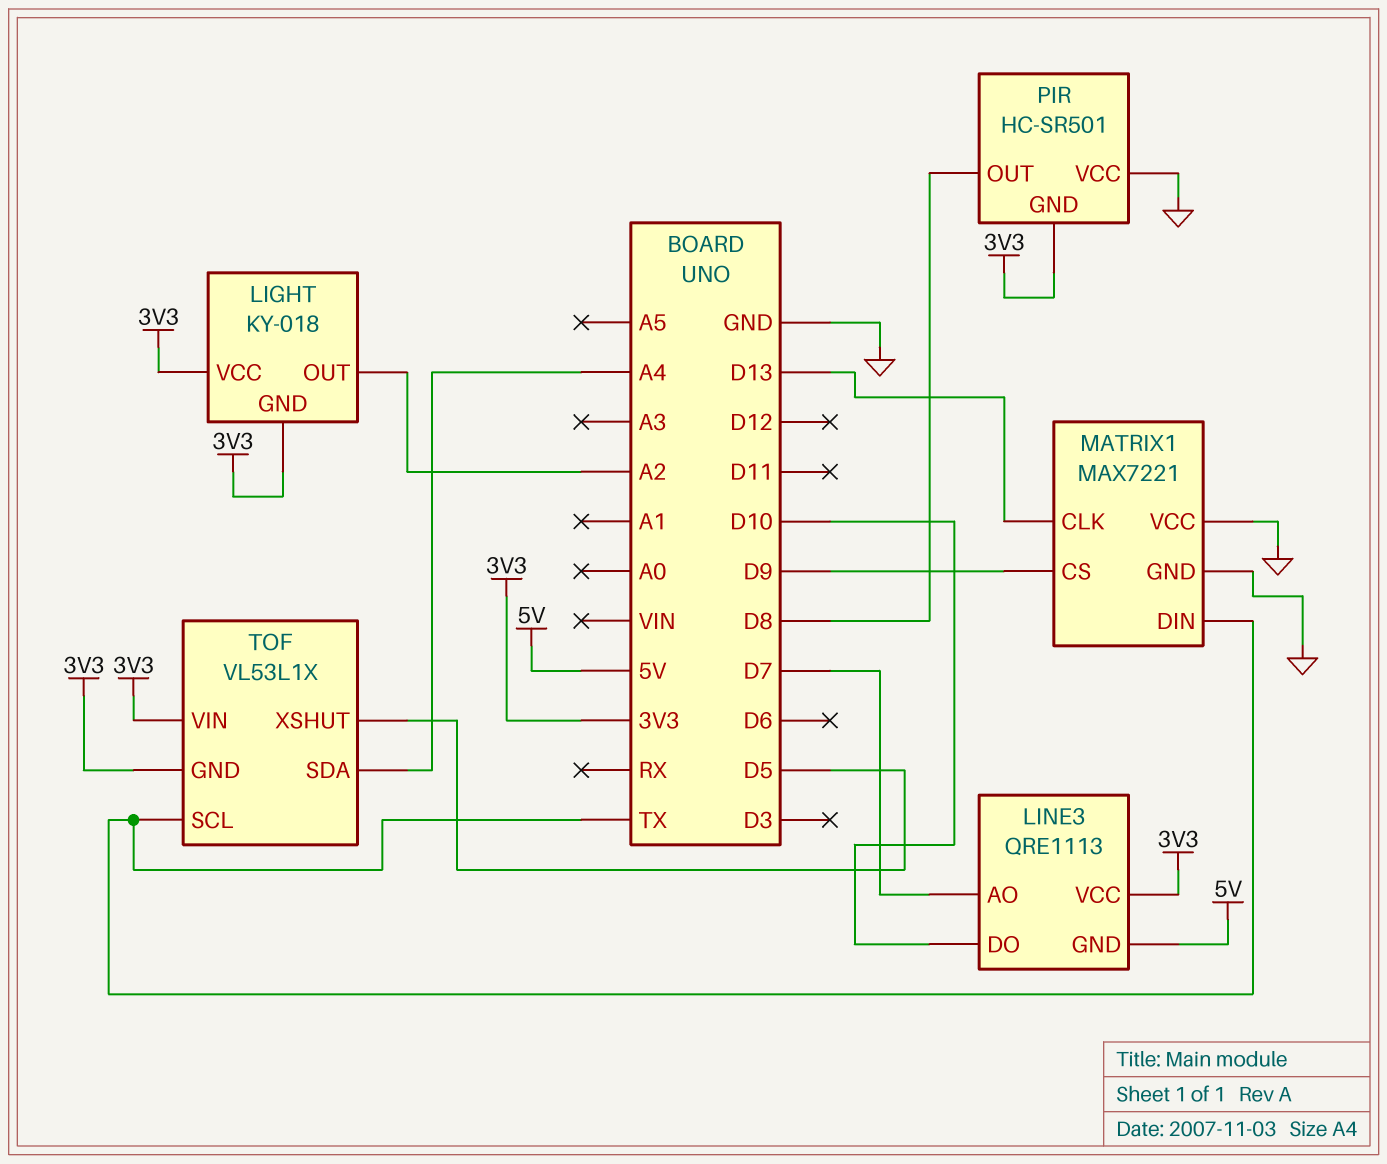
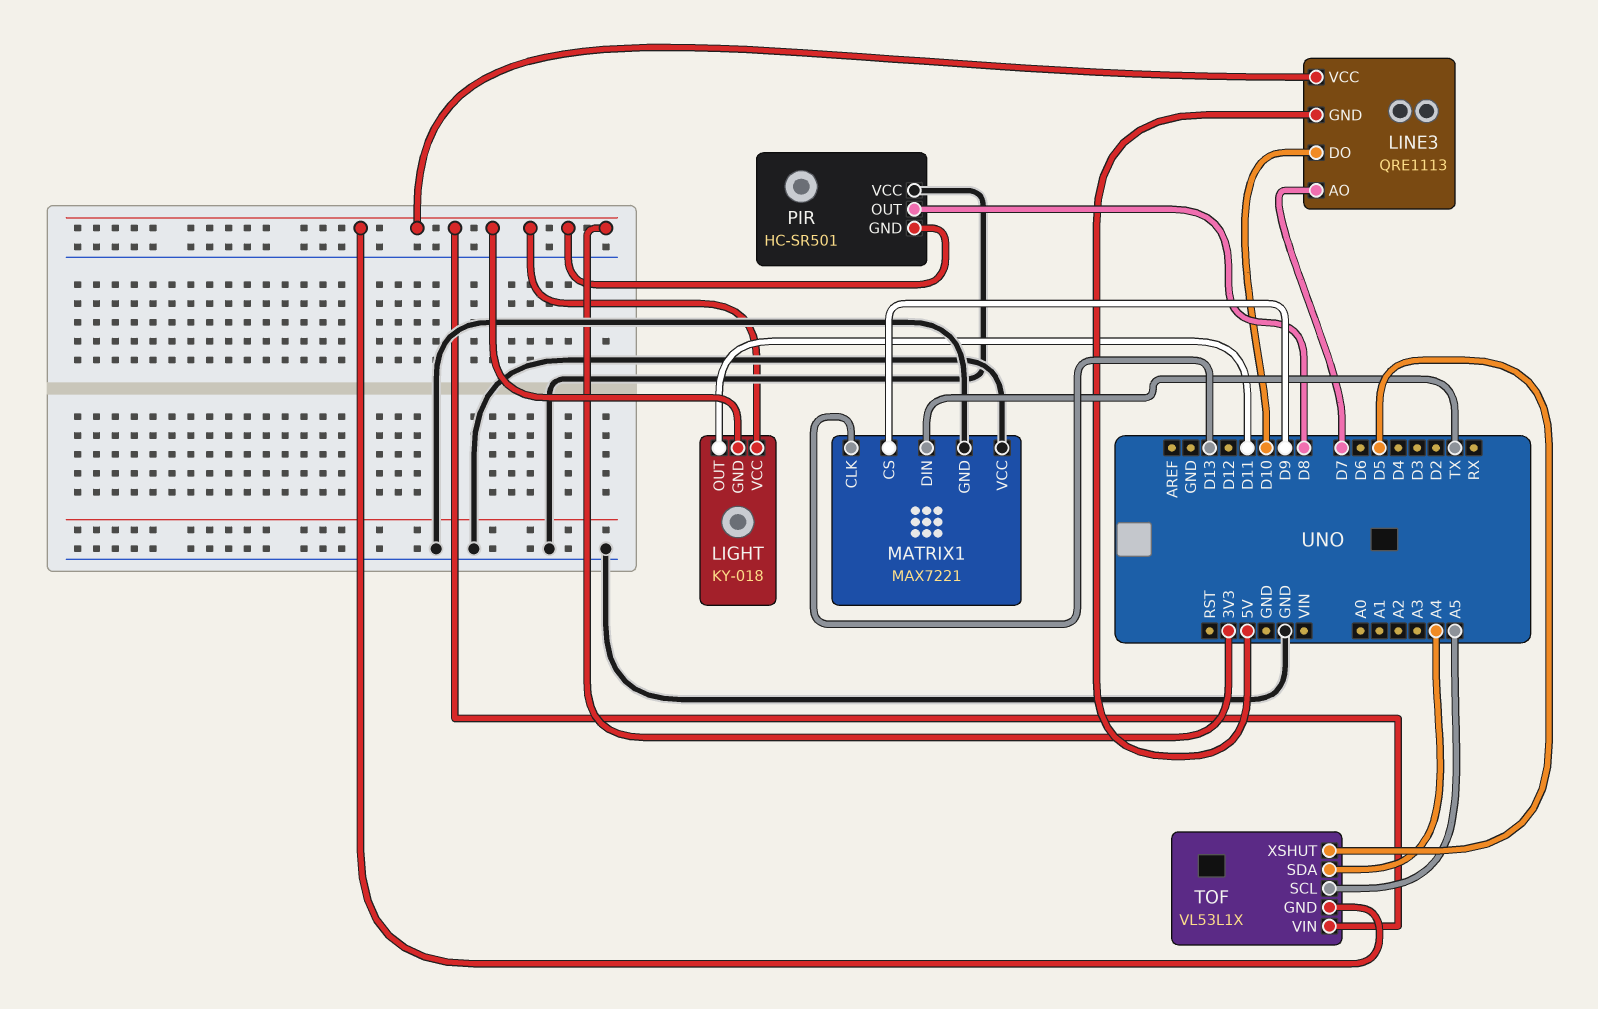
LIGHT pin OUT: A2 -> D11
TOF pin SCL: TX -> A5

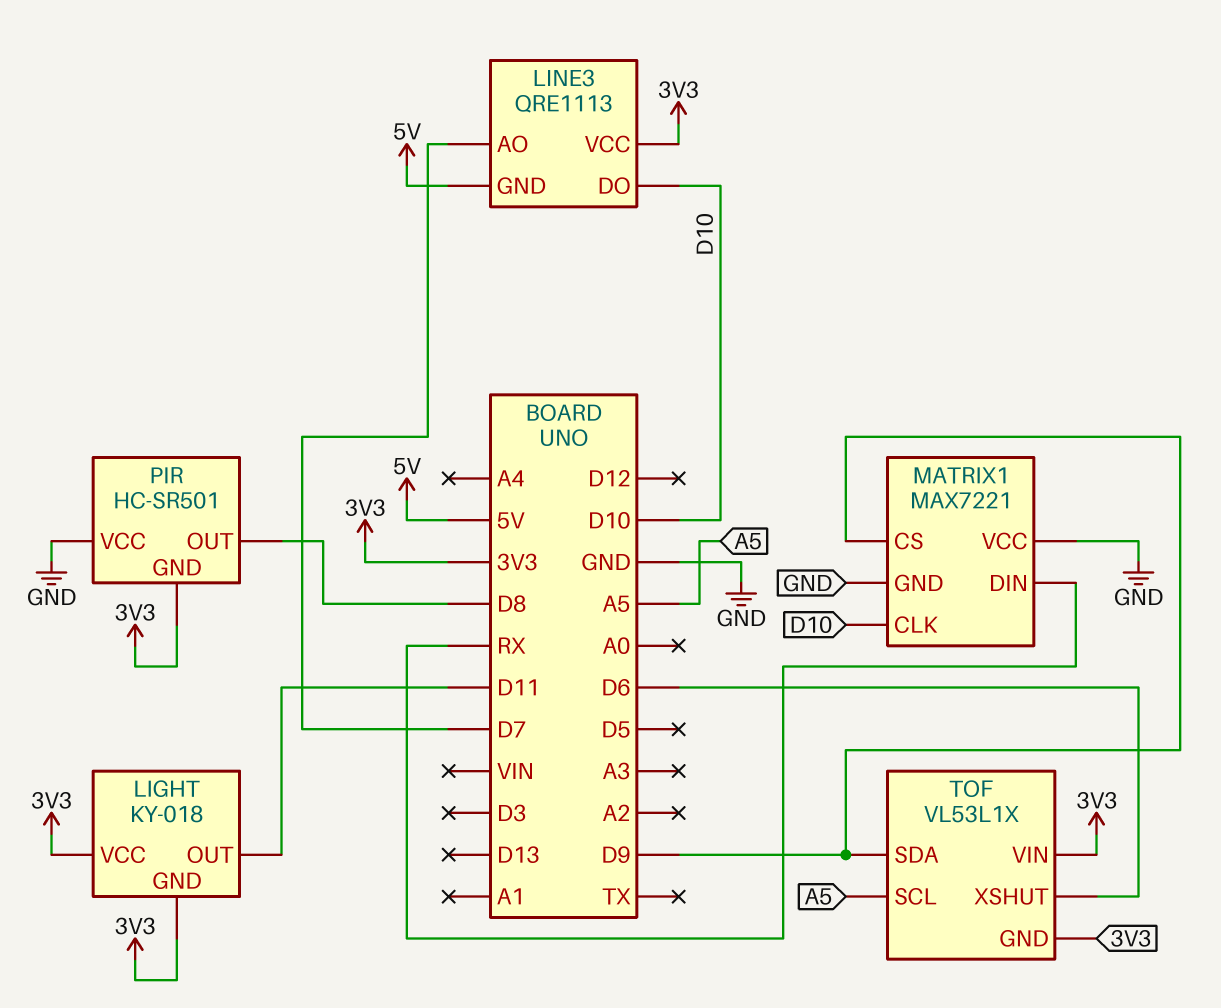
MATRIX1 pin CLK: D13 -> D10
MATRIX1 pin DIN: TX -> RX
TOF pin SDA: A4 -> D9
TOF pin XSHUT: D5 -> D6

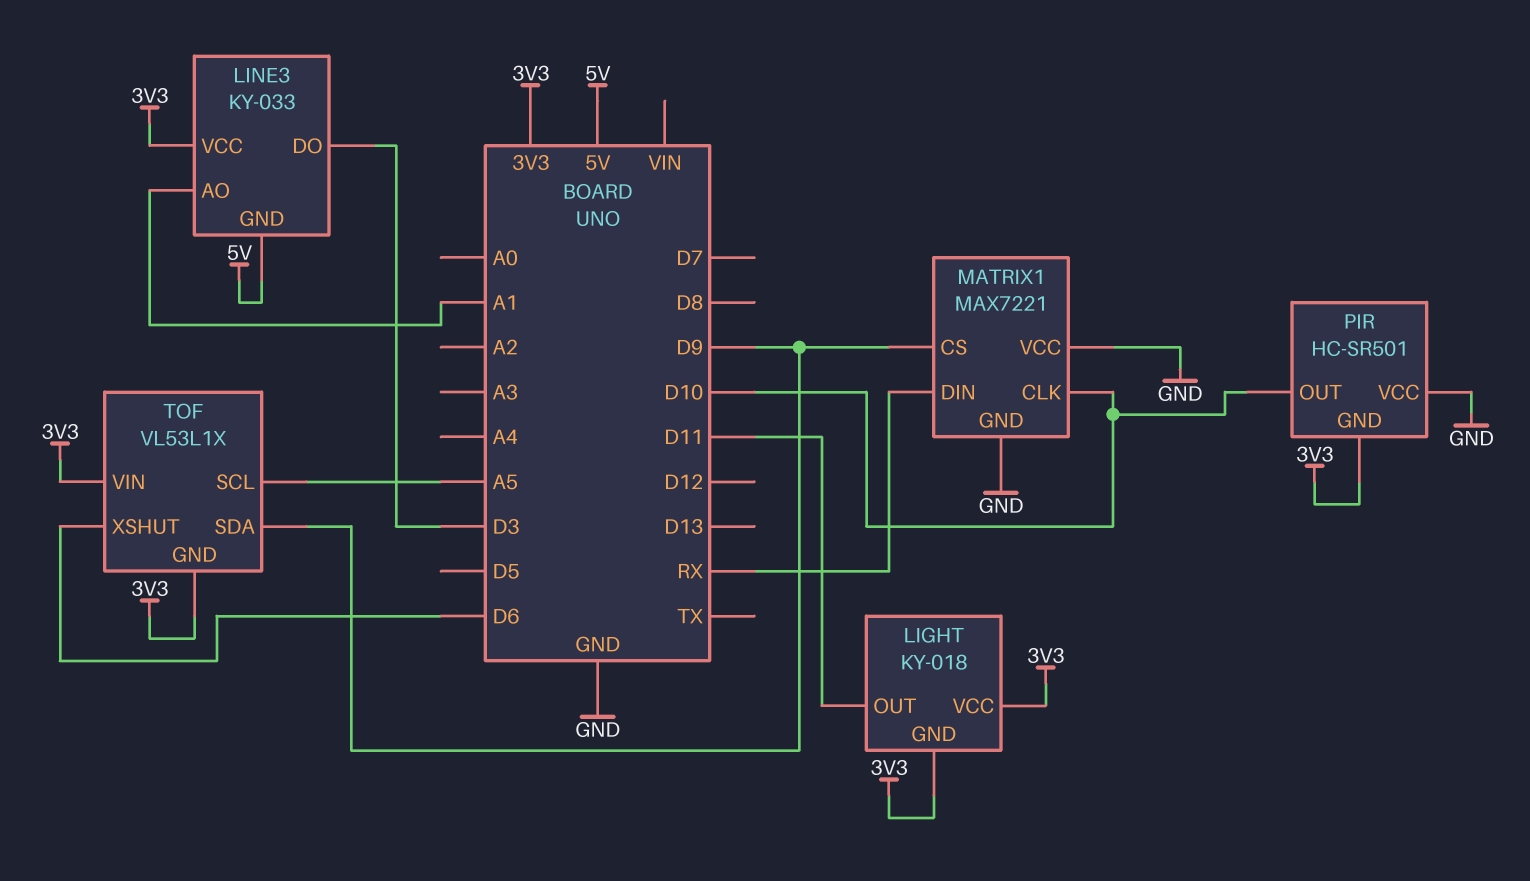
LINE3: QRE1113 -> KY-033
LINE3 pin AO: D7 -> A1
LINE3 pin DO: D10 -> D3
PIR pin OUT: D8 -> D10

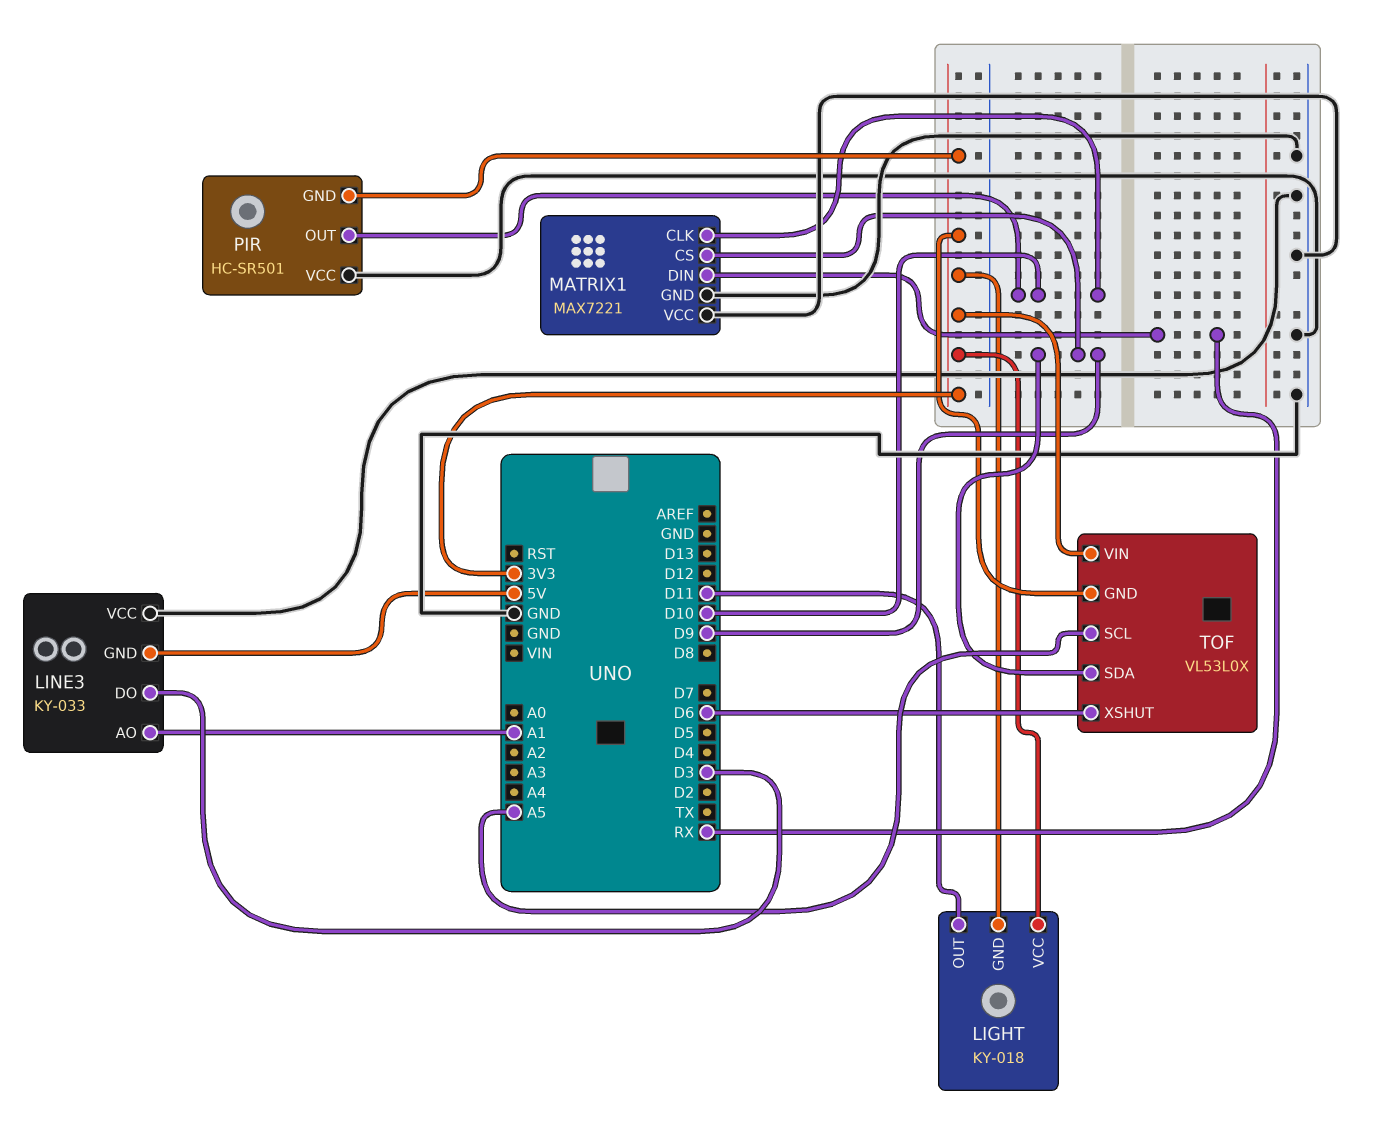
LINE3 pin VCC: 3V3 -> GND
TOF: VL53L1X -> VL53L0X

